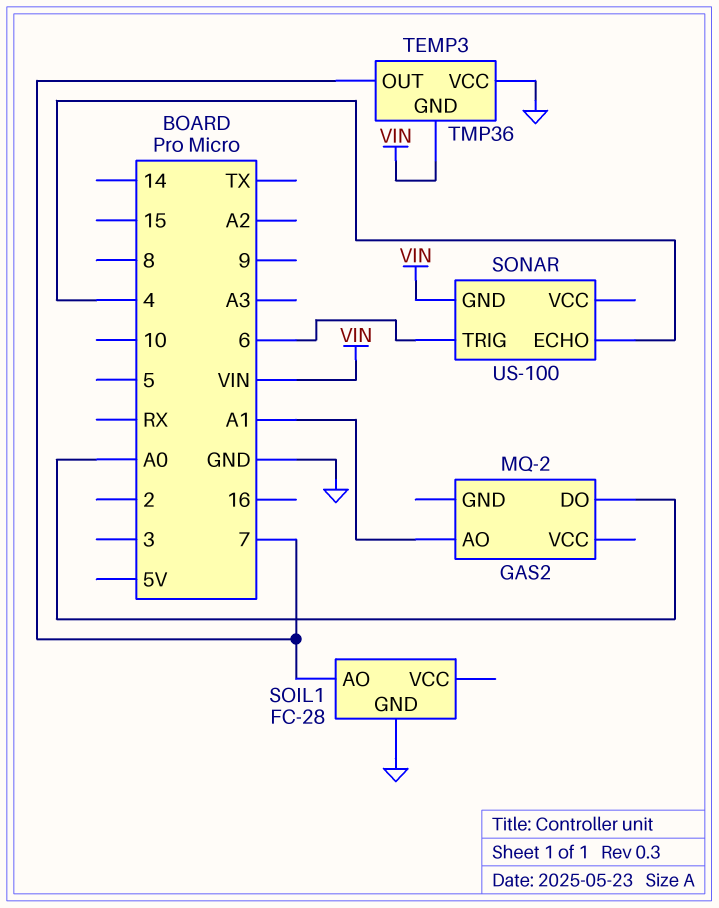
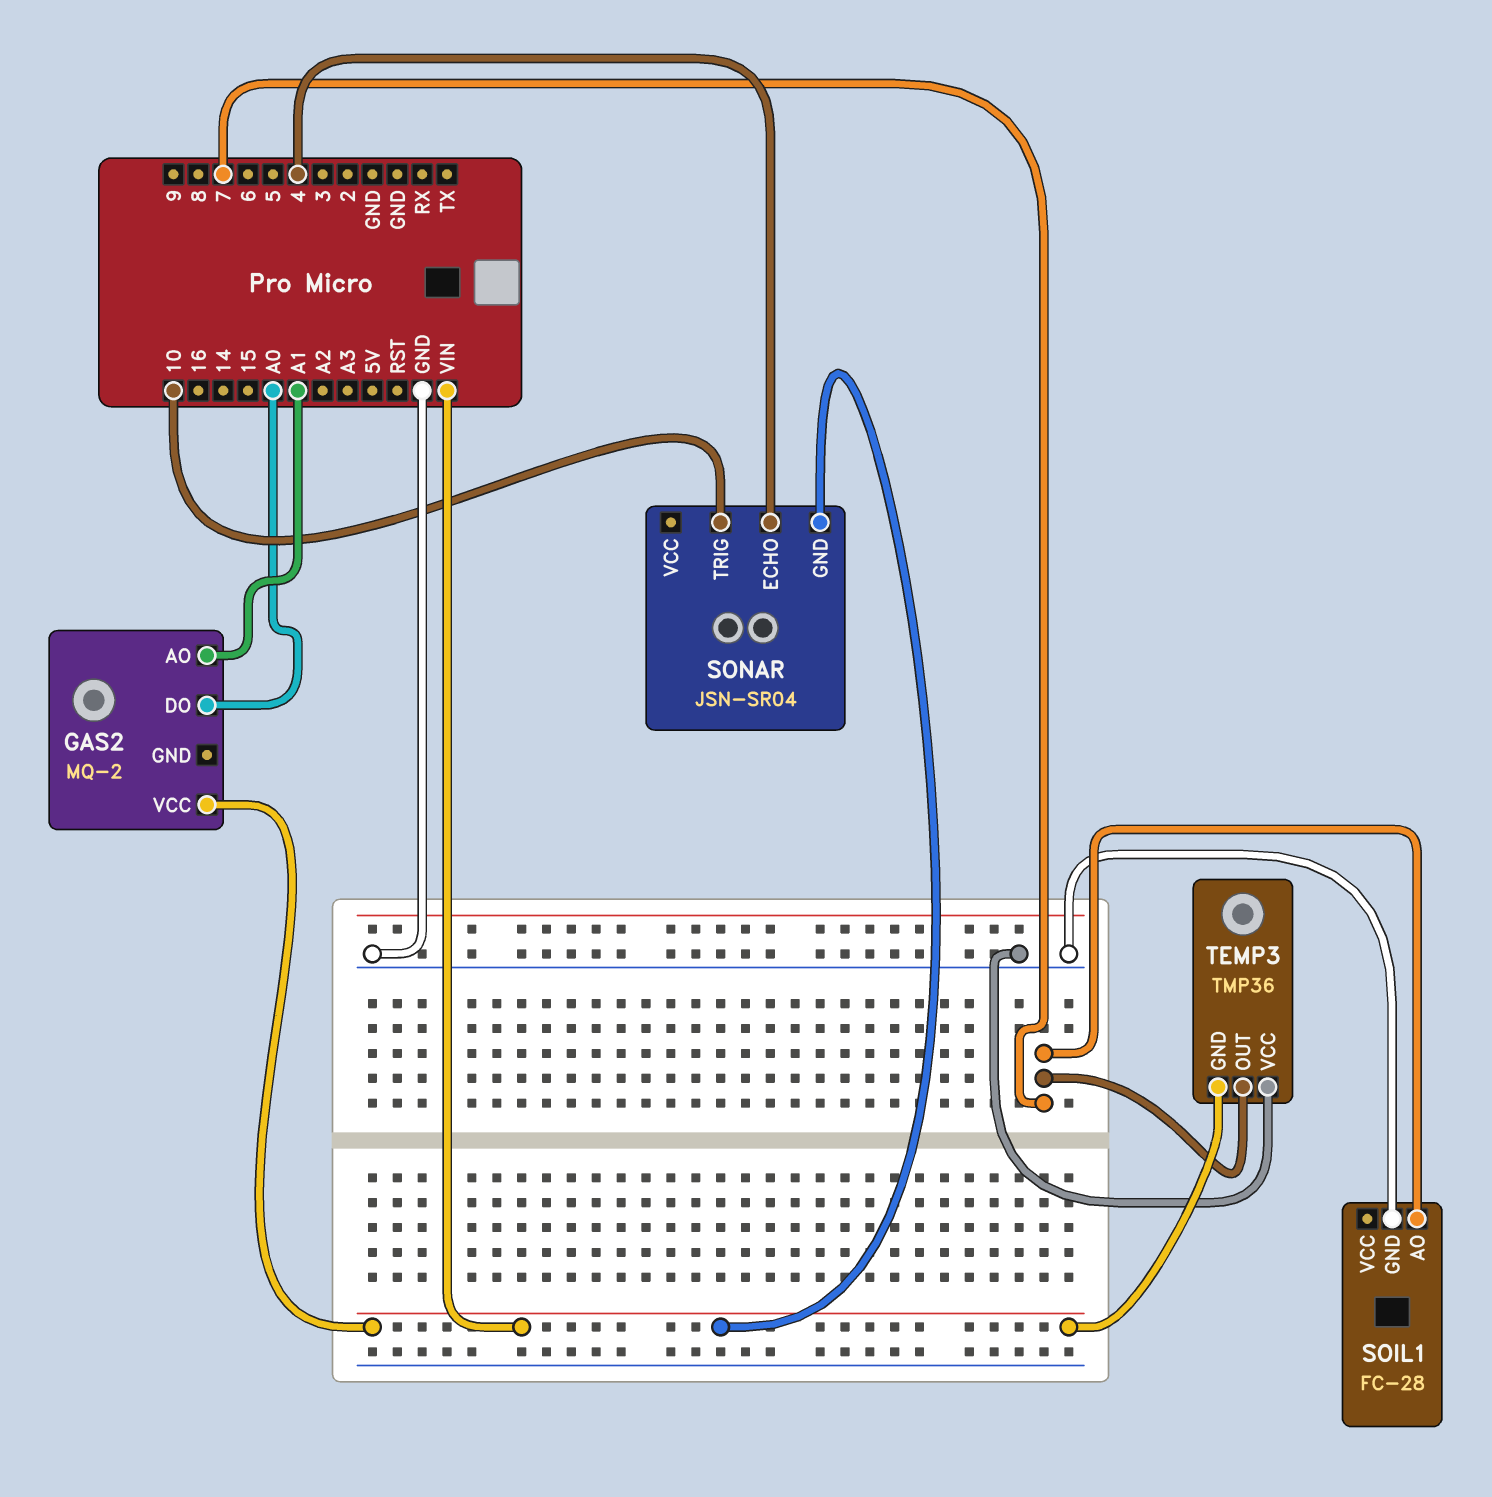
GAS2 pin VCC: none -> VIN
SONAR: US-100 -> JSN-SR04
SONAR pin TRIG: 6 -> 10

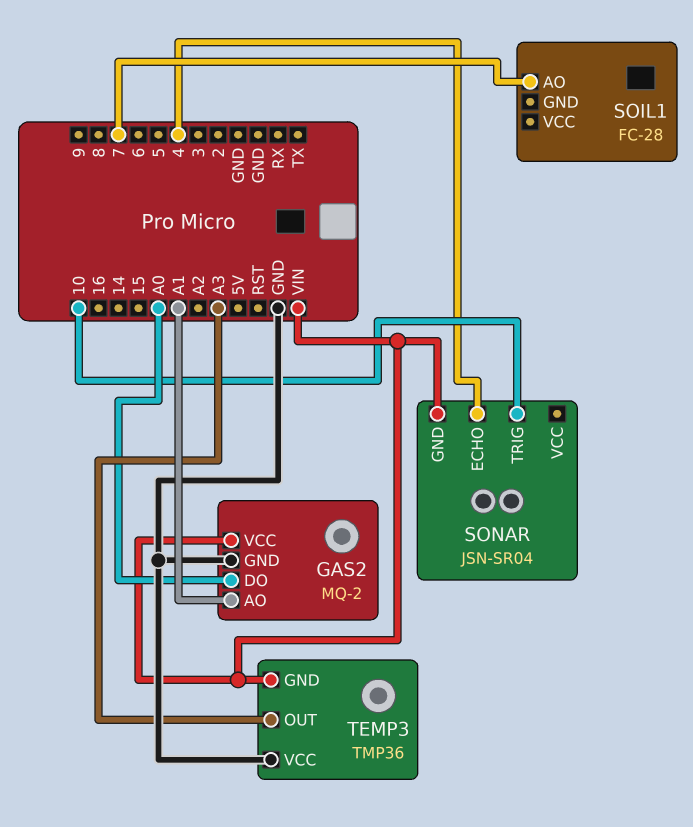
GAS2 pin GND: none -> GND
SOIL1 pin GND: GND -> none
TEMP3 pin OUT: 7 -> A3

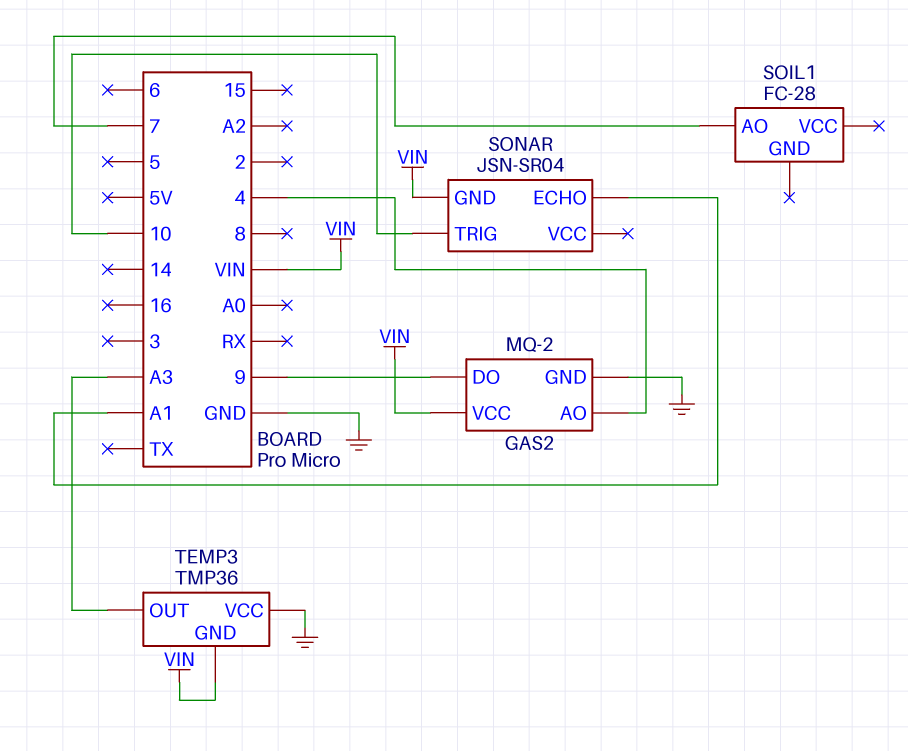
GAS2 pin AO: A1 -> 4
GAS2 pin DO: A0 -> 9
SONAR pin ECHO: 4 -> A1

